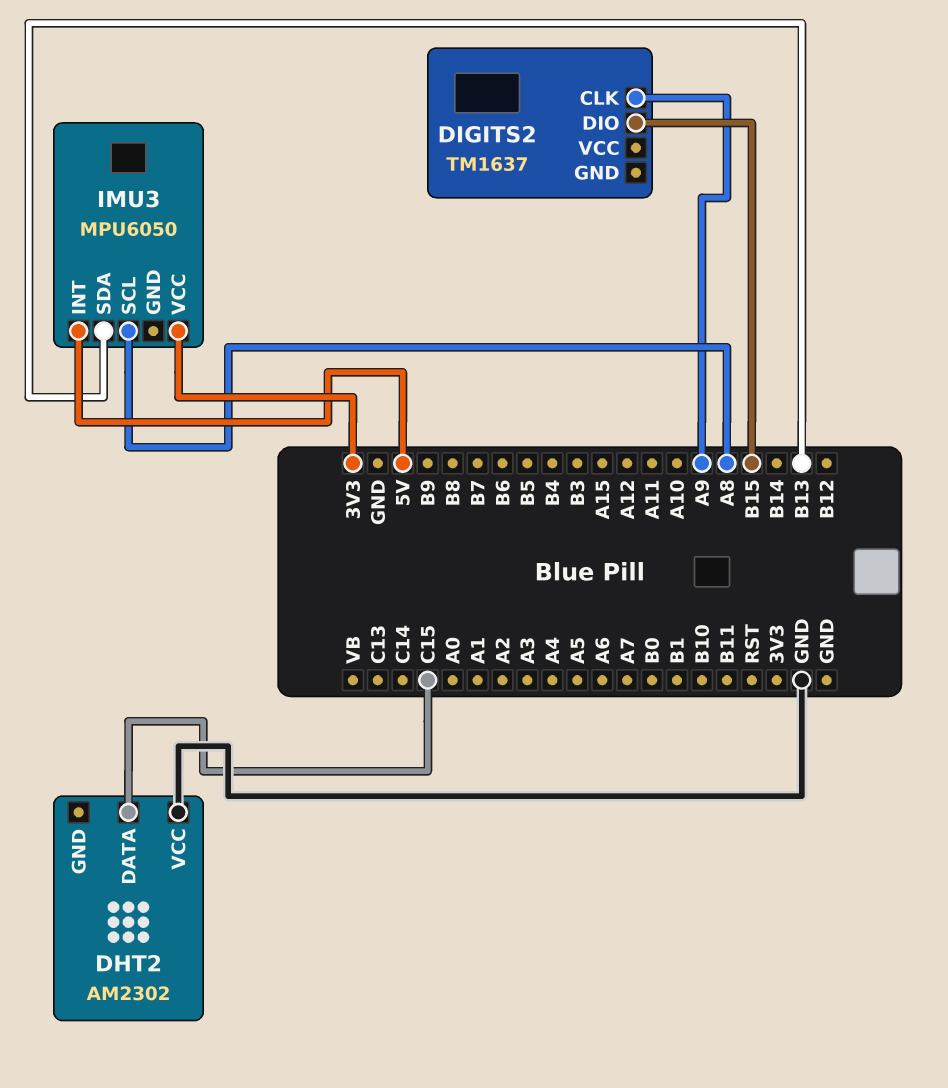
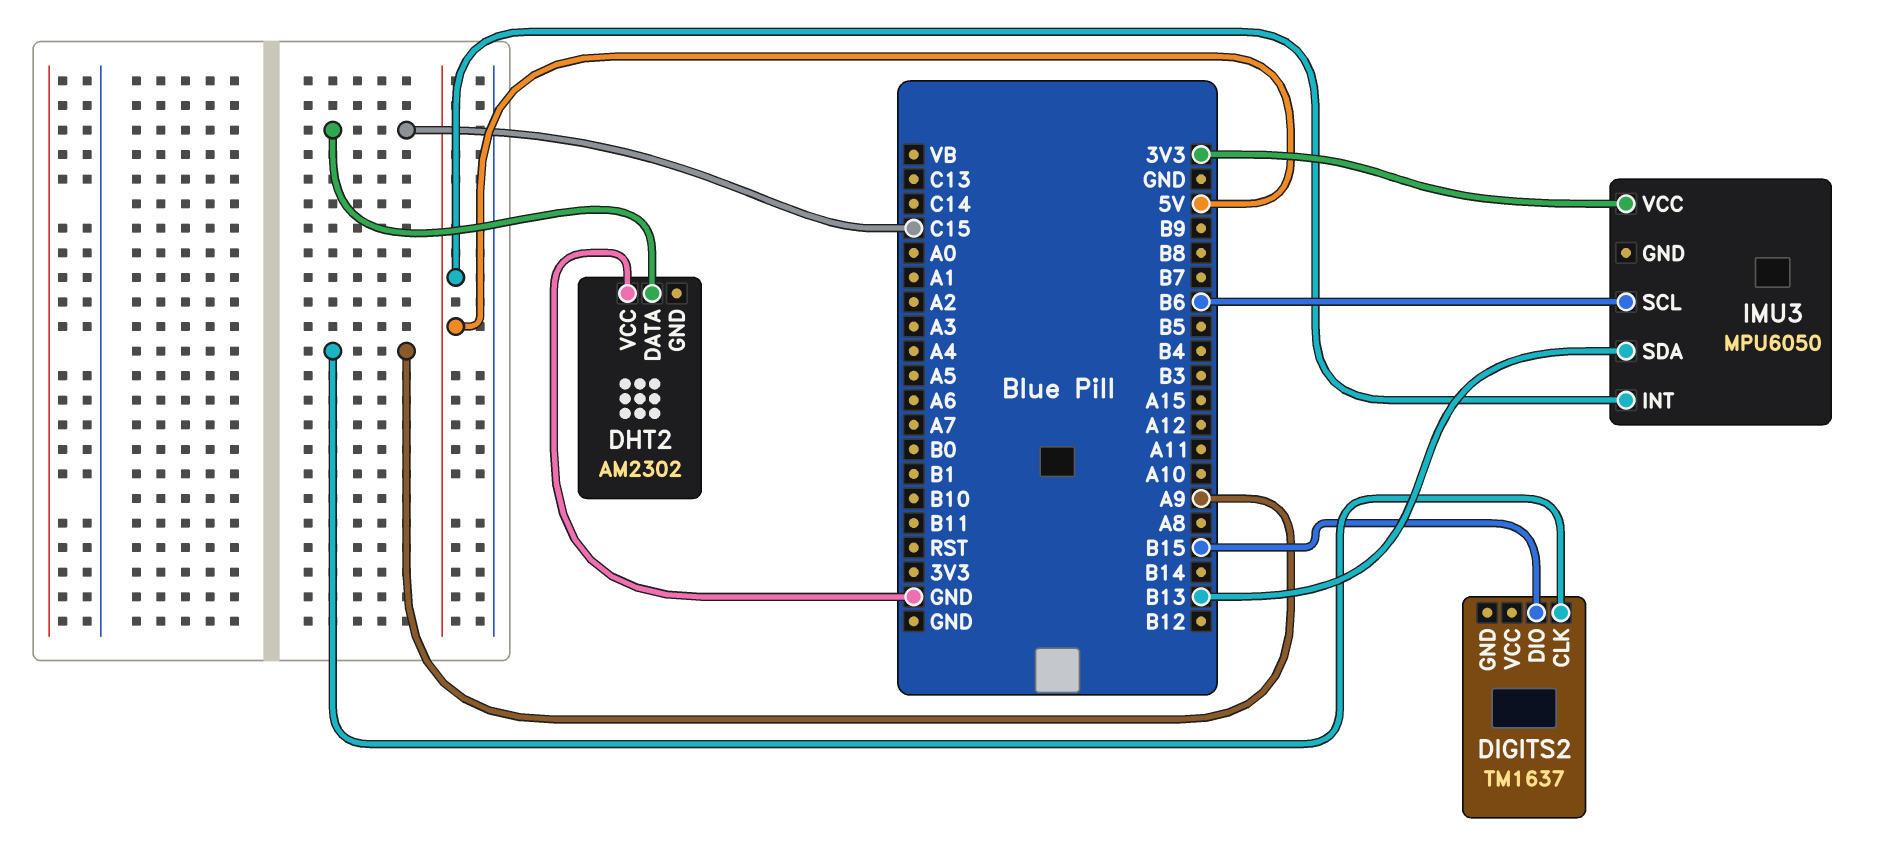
IMU3 pin SCL: A8 -> B6

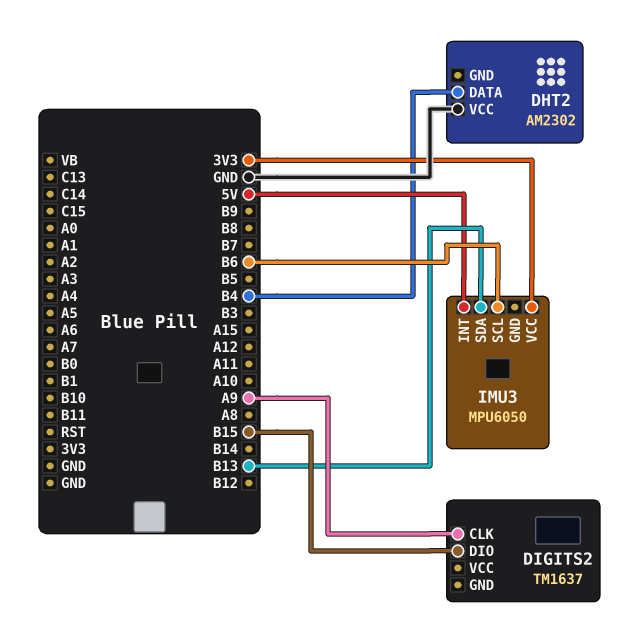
DHT2 pin DATA: C15 -> B4

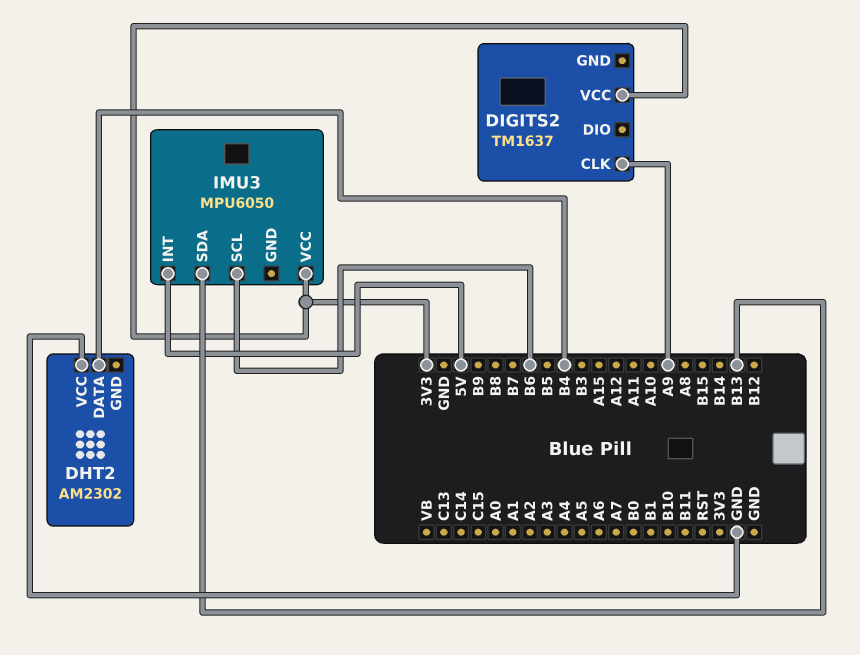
DIGITS2 pin DIO: B15 -> none
DIGITS2 pin VCC: none -> 3V3

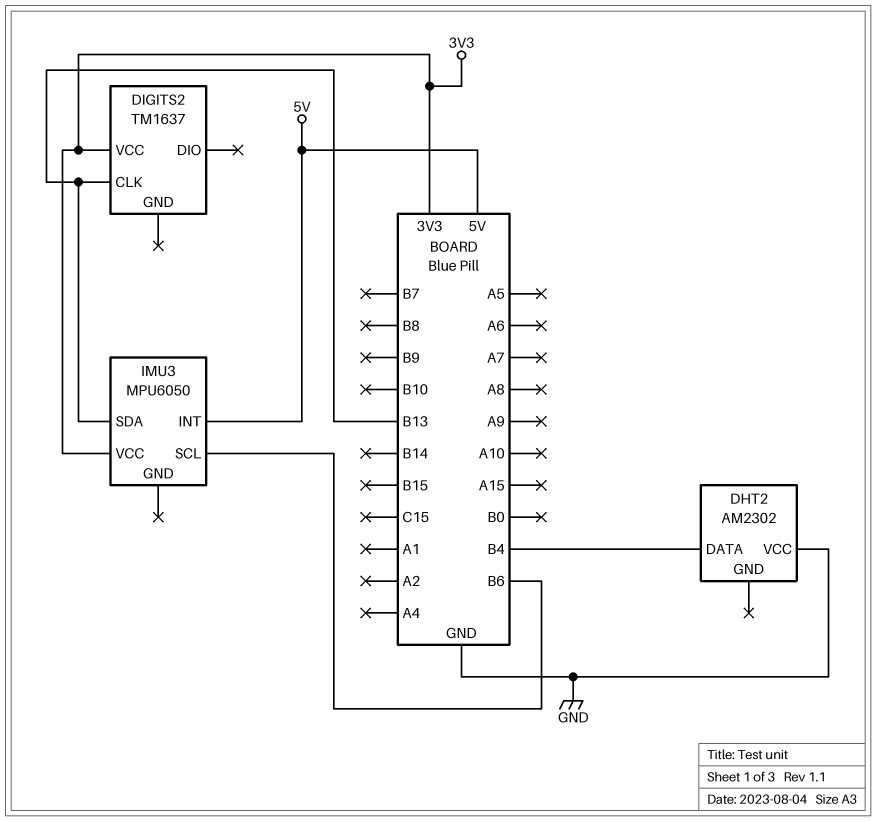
DIGITS2 pin CLK: A9 -> B13

